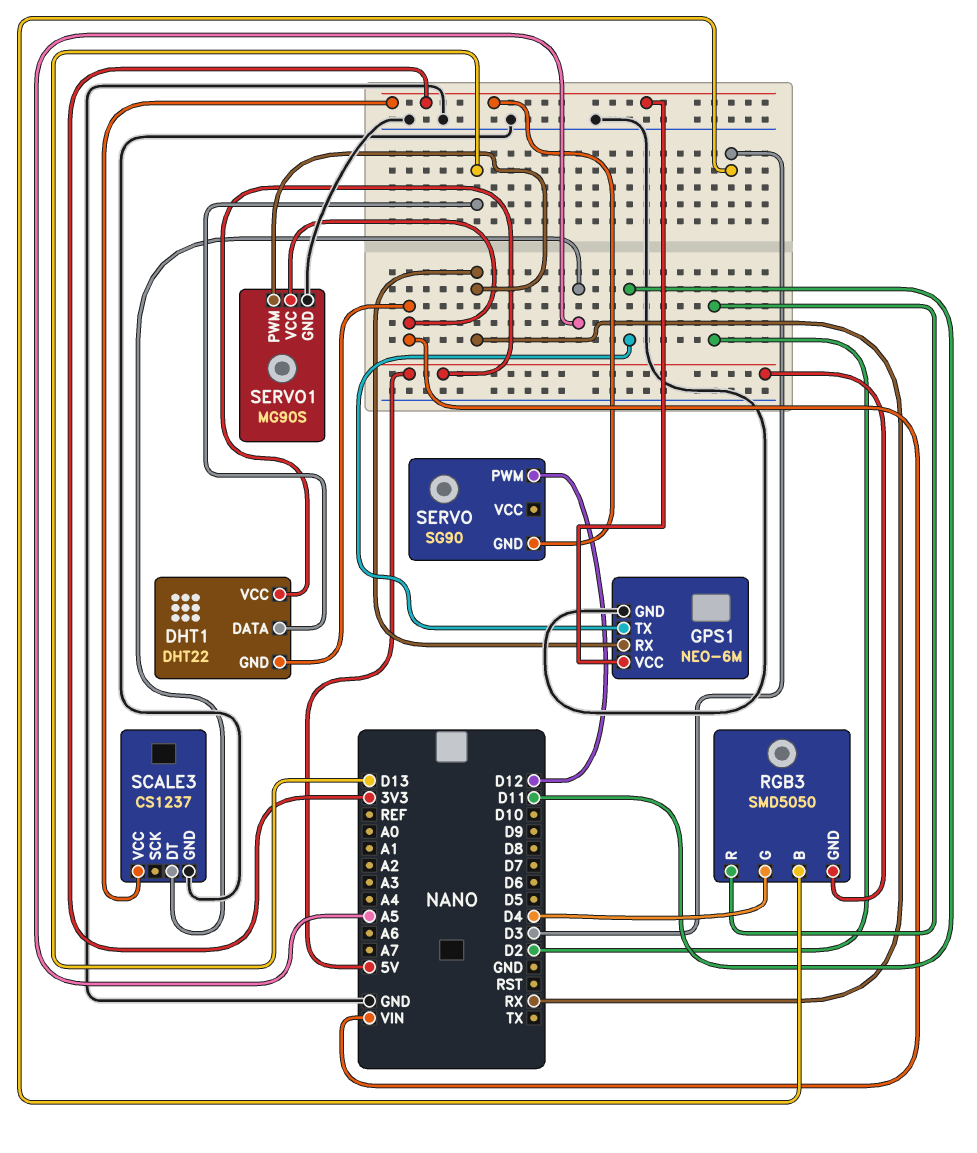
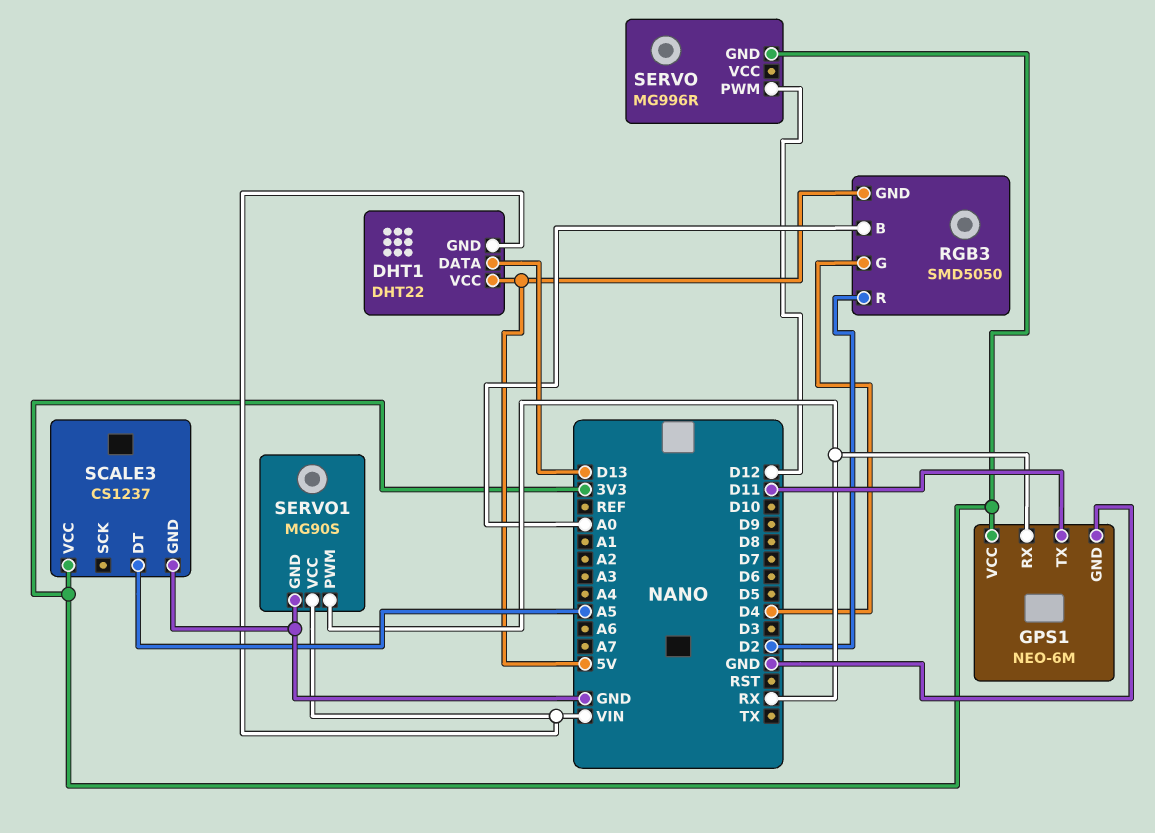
RGB3 pin B: D3 -> A0
SERVO: SG90 -> MG996R

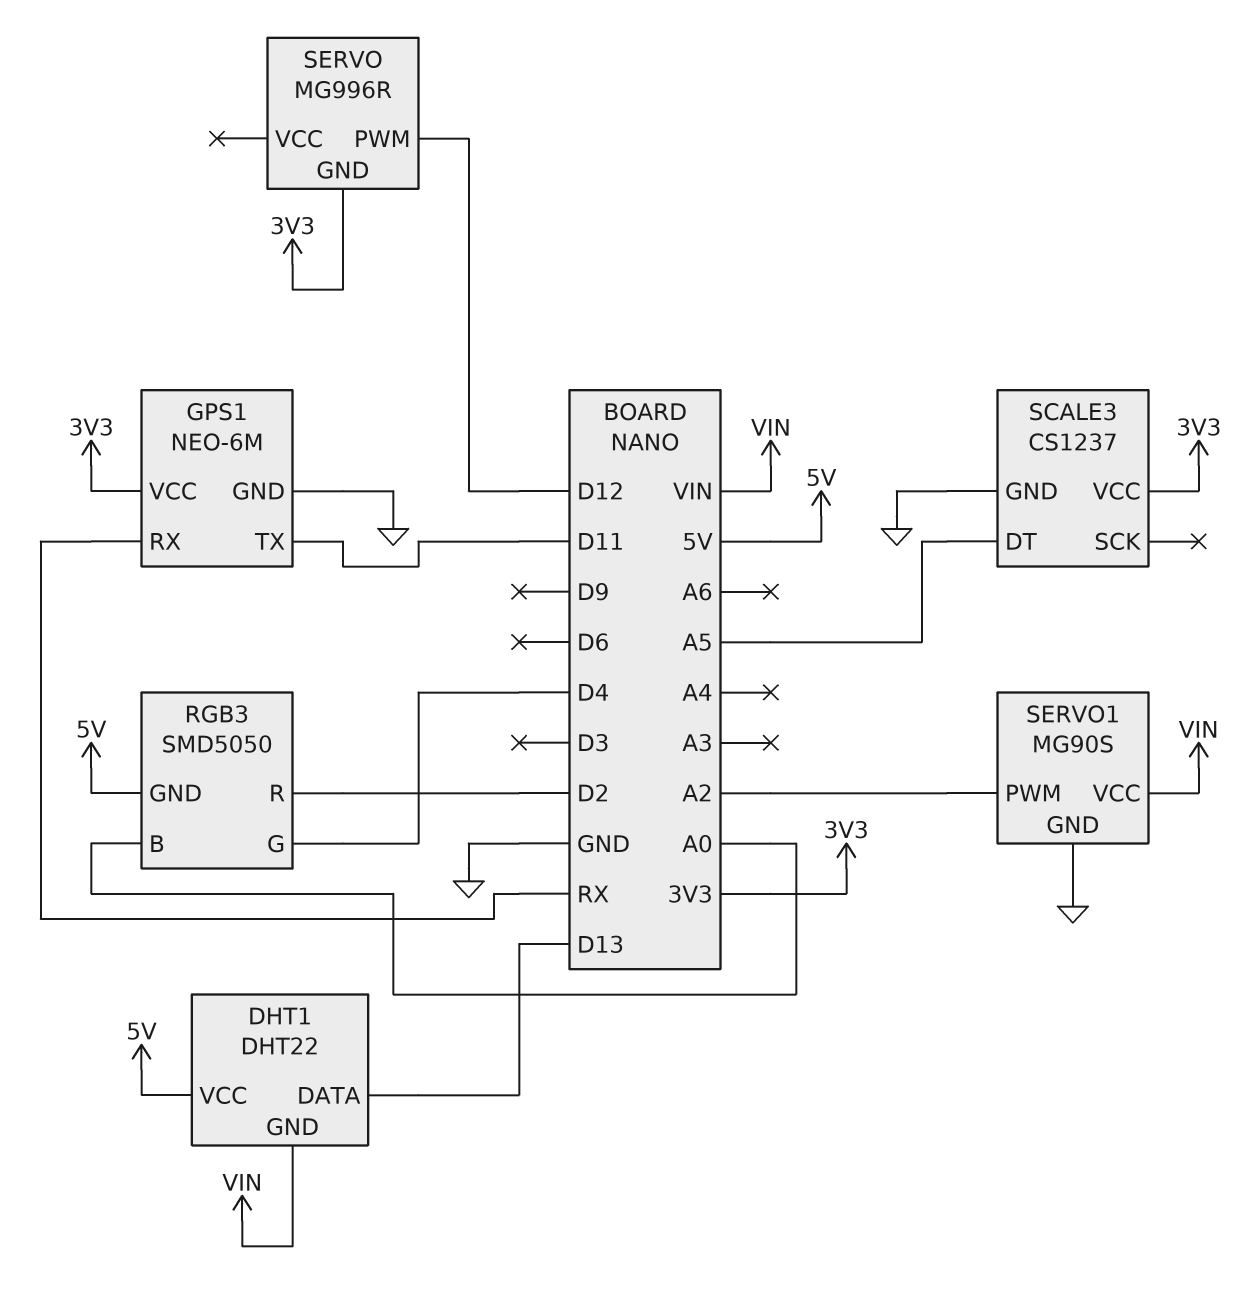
SERVO1 pin PWM: RX -> A2

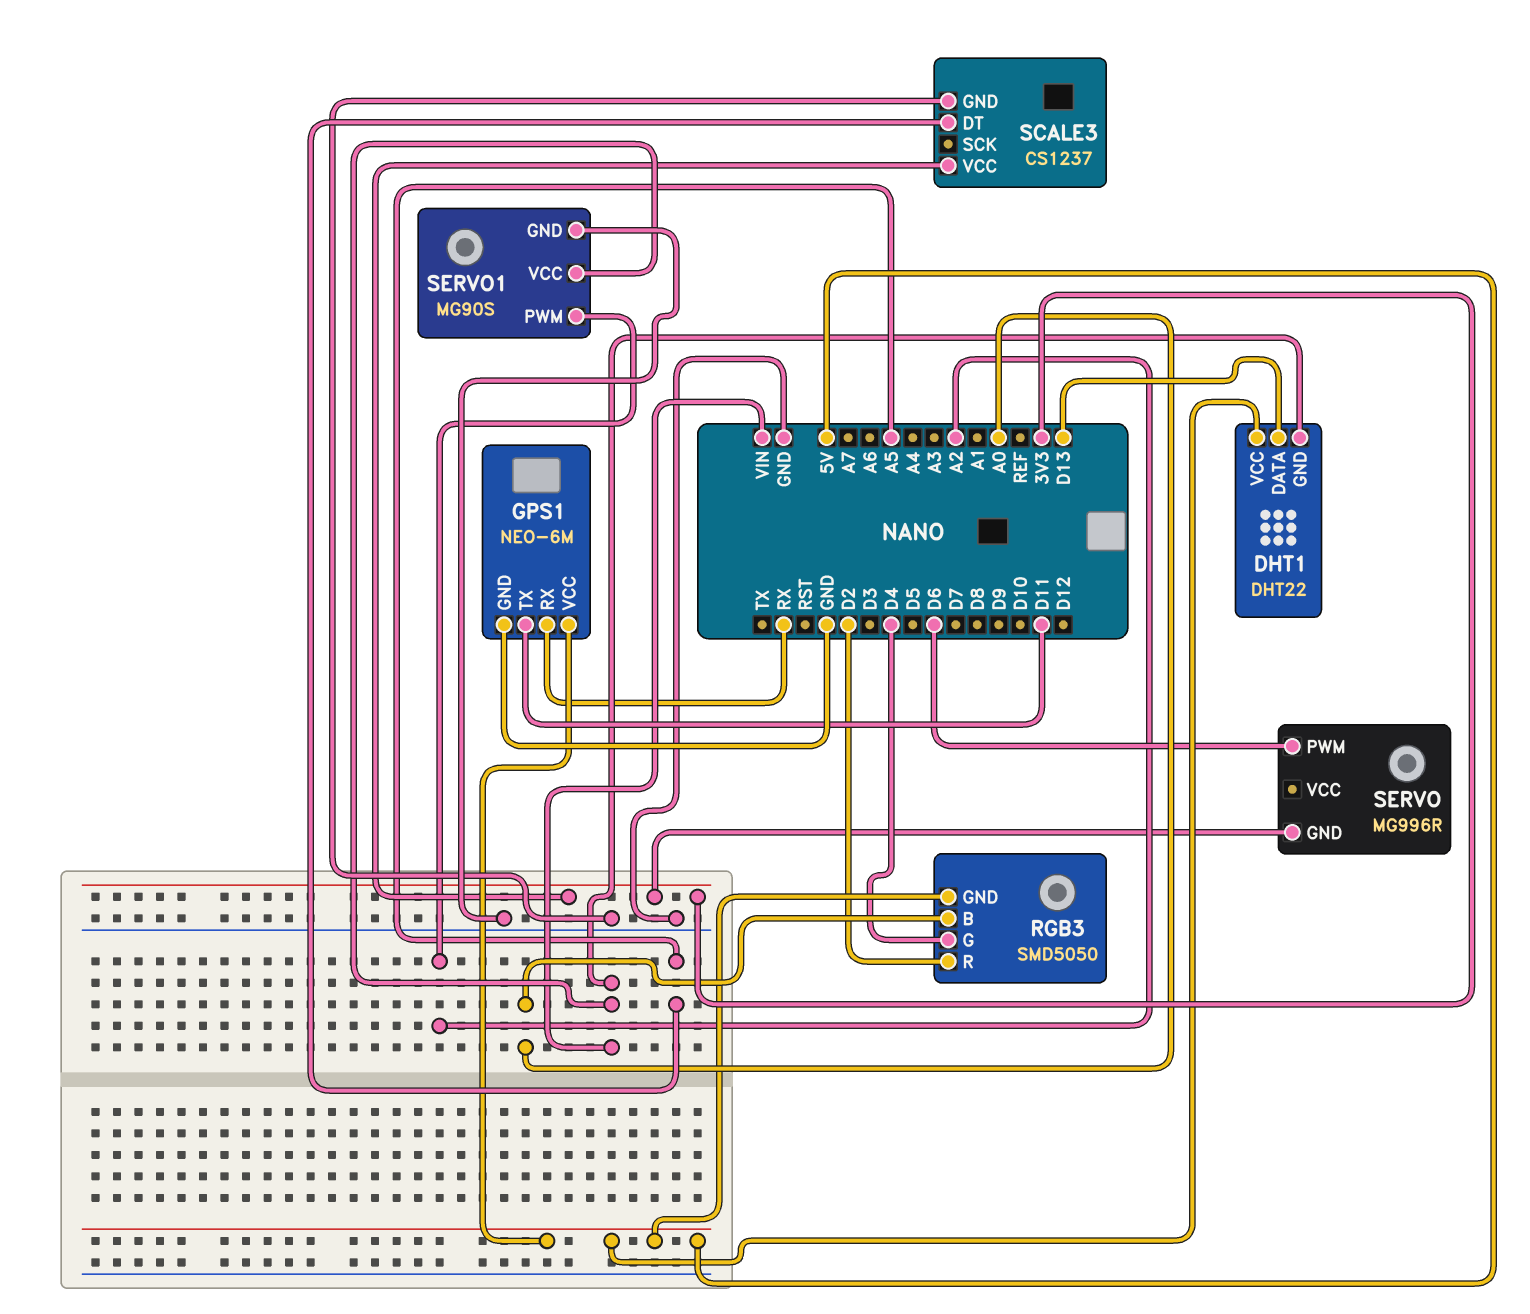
GPS1 pin VCC: 3V3 -> 5V
SERVO pin PWM: D12 -> D6

